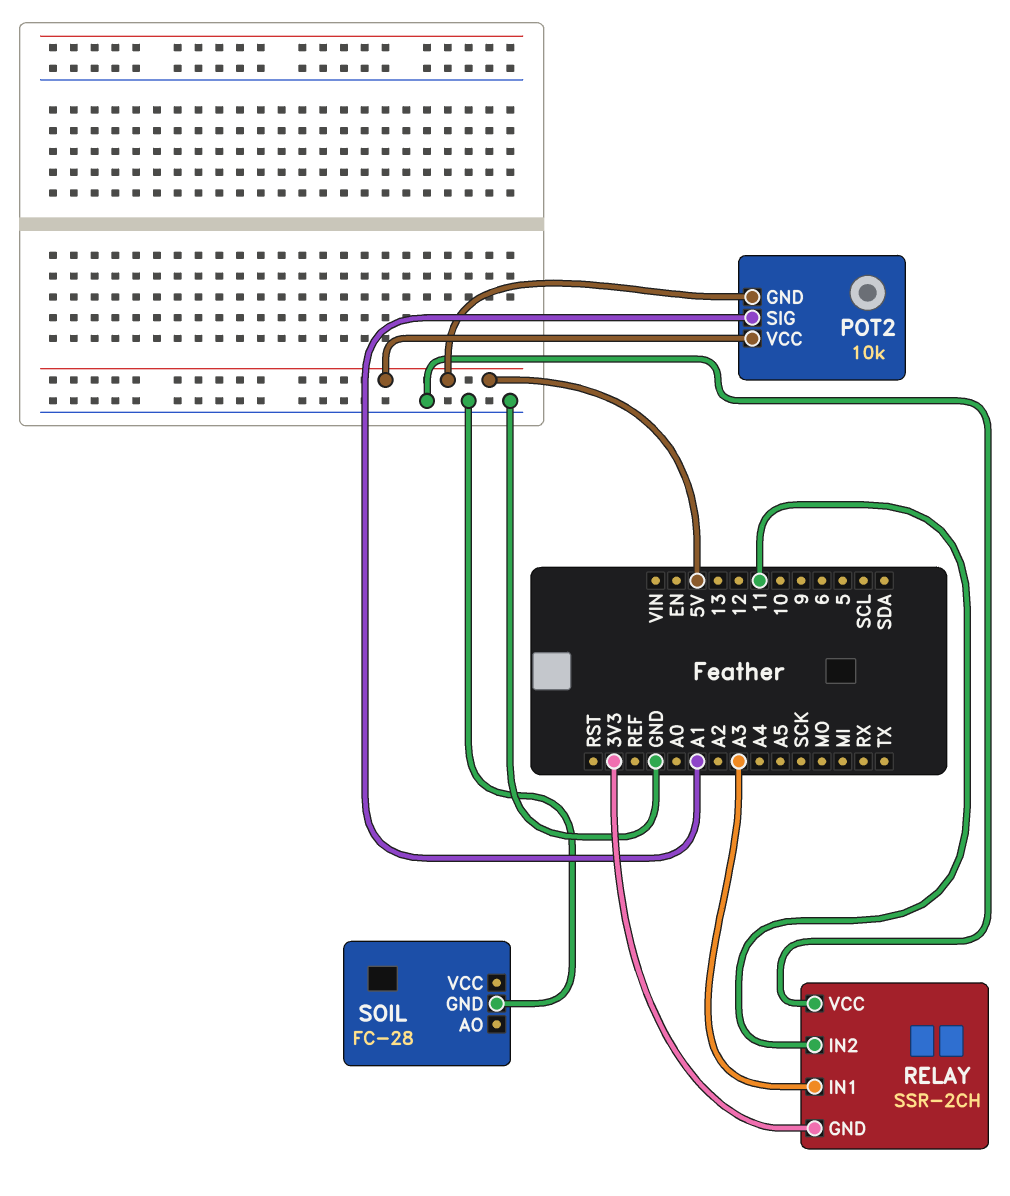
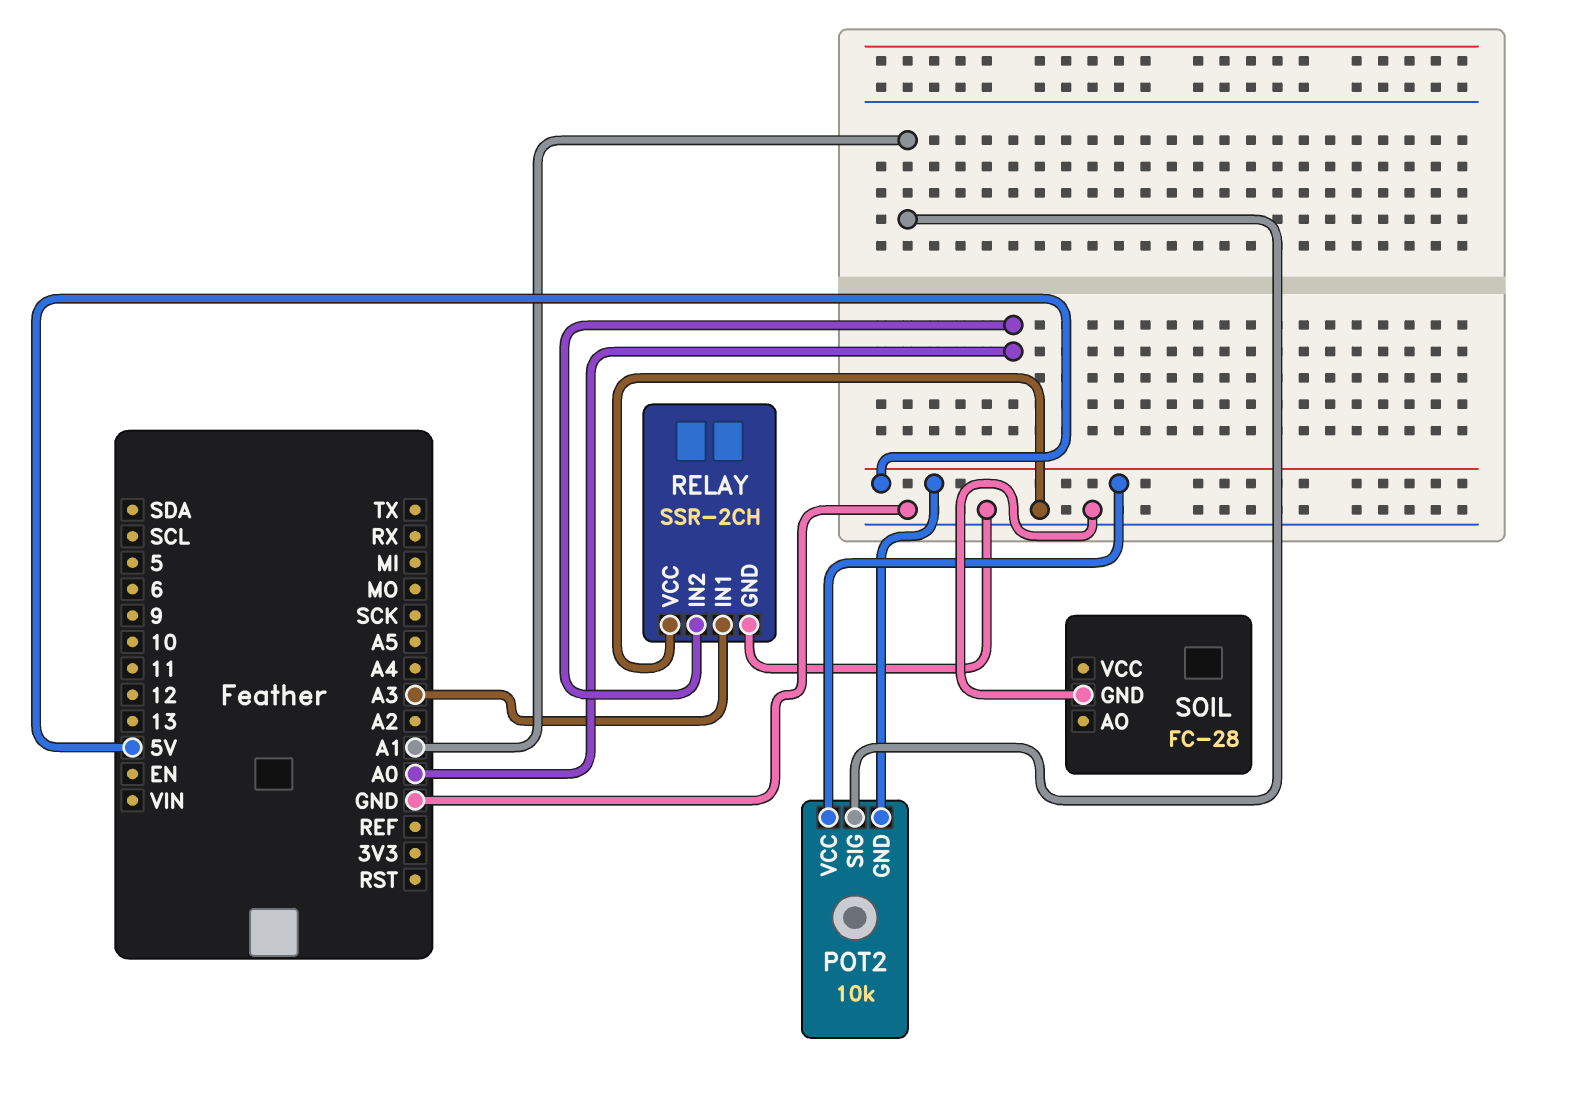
RELAY pin GND: 3V3 -> GND
RELAY pin IN2: 11 -> A0

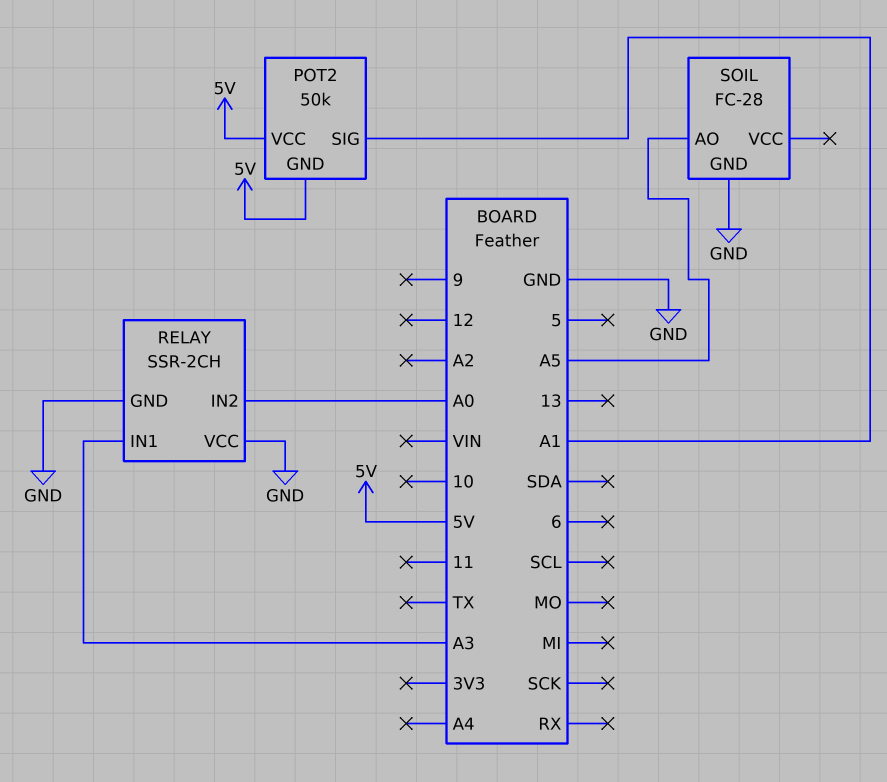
POT2: 10k -> 50k
SOIL pin AO: none -> A5

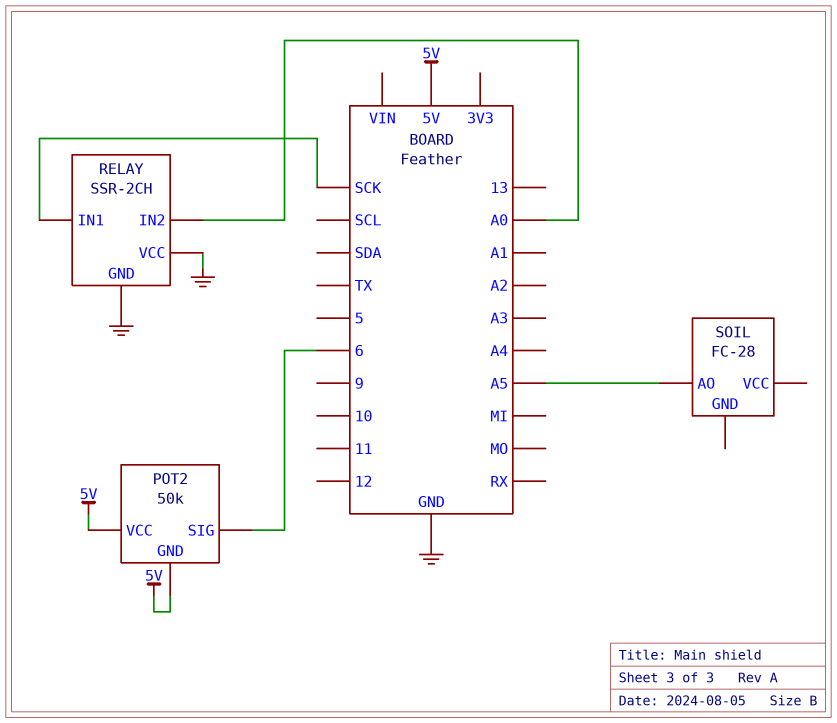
POT2 pin SIG: A1 -> 6
RELAY pin IN1: A3 -> SCK
SOIL pin GND: GND -> none

